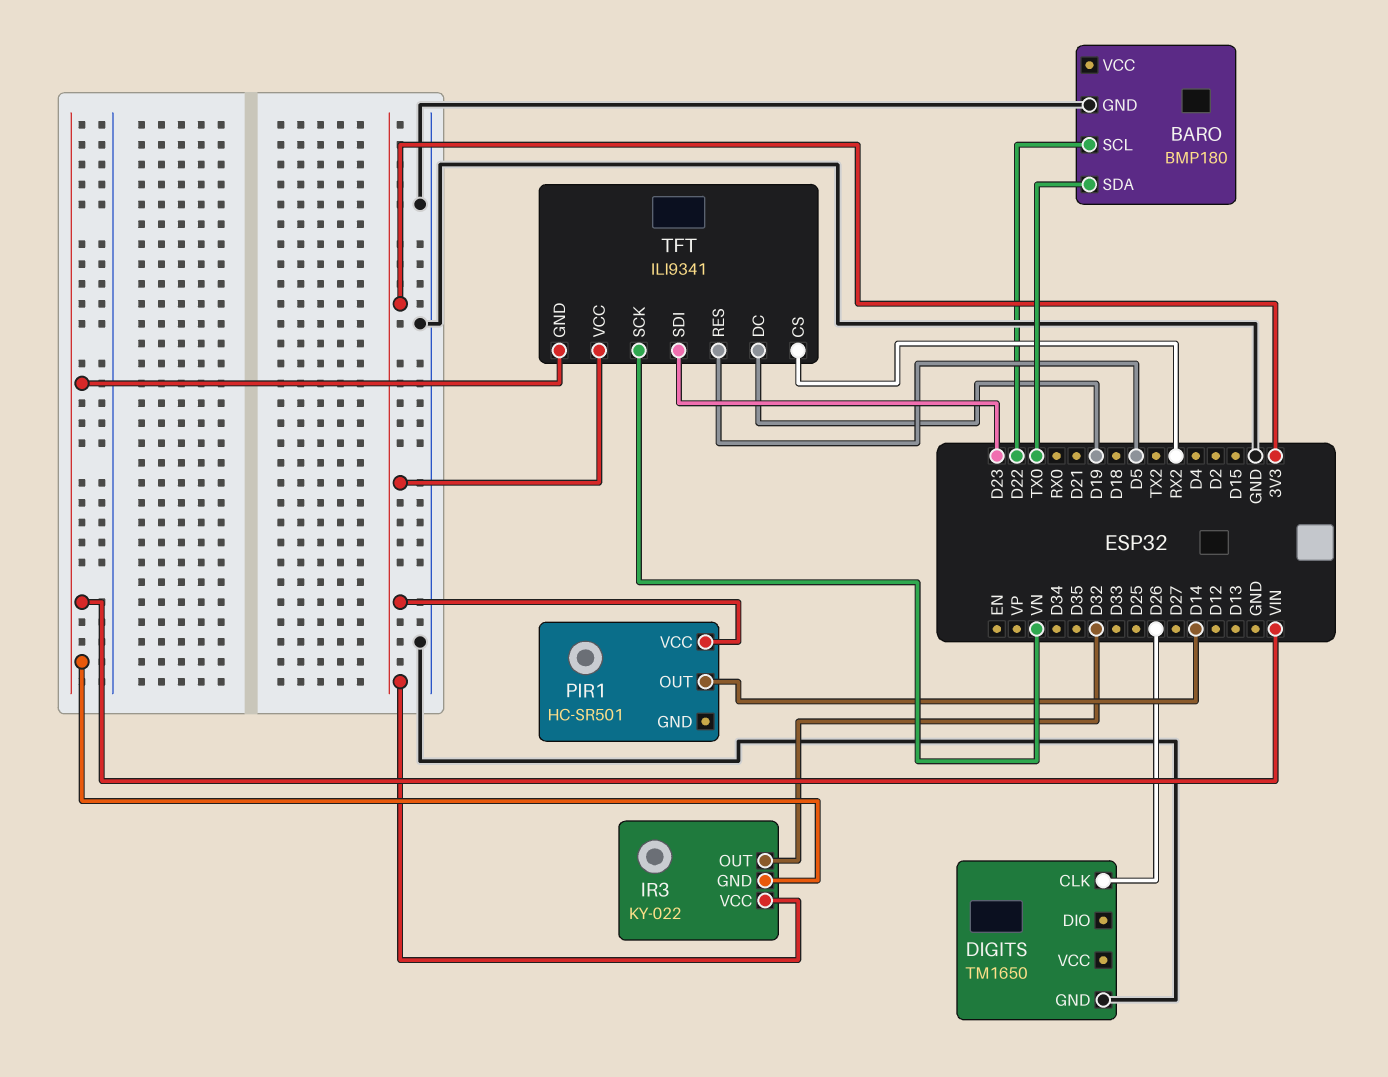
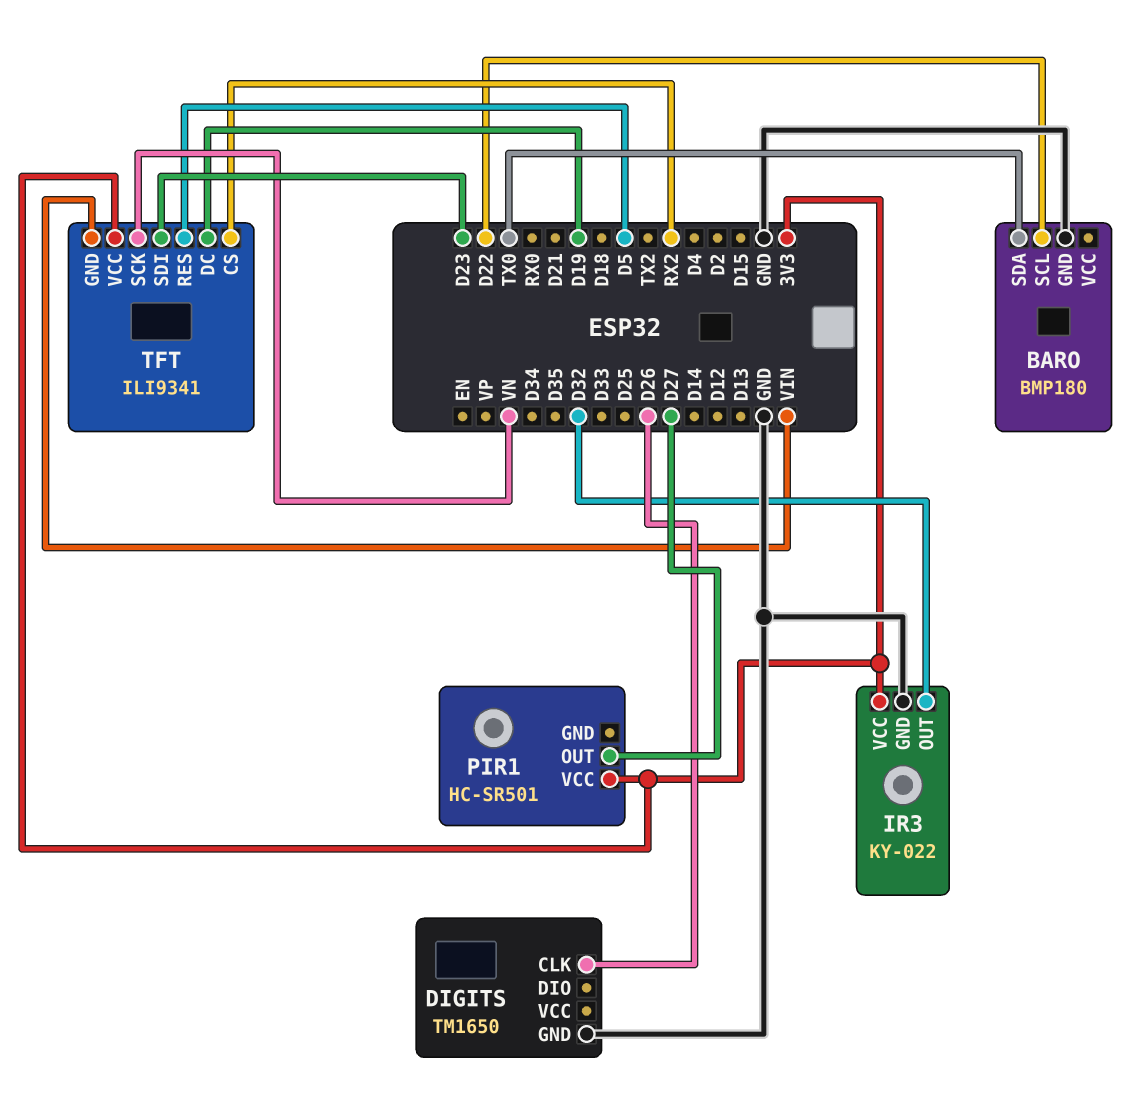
IR3 pin GND: VIN -> GND
PIR1 pin OUT: D14 -> D27

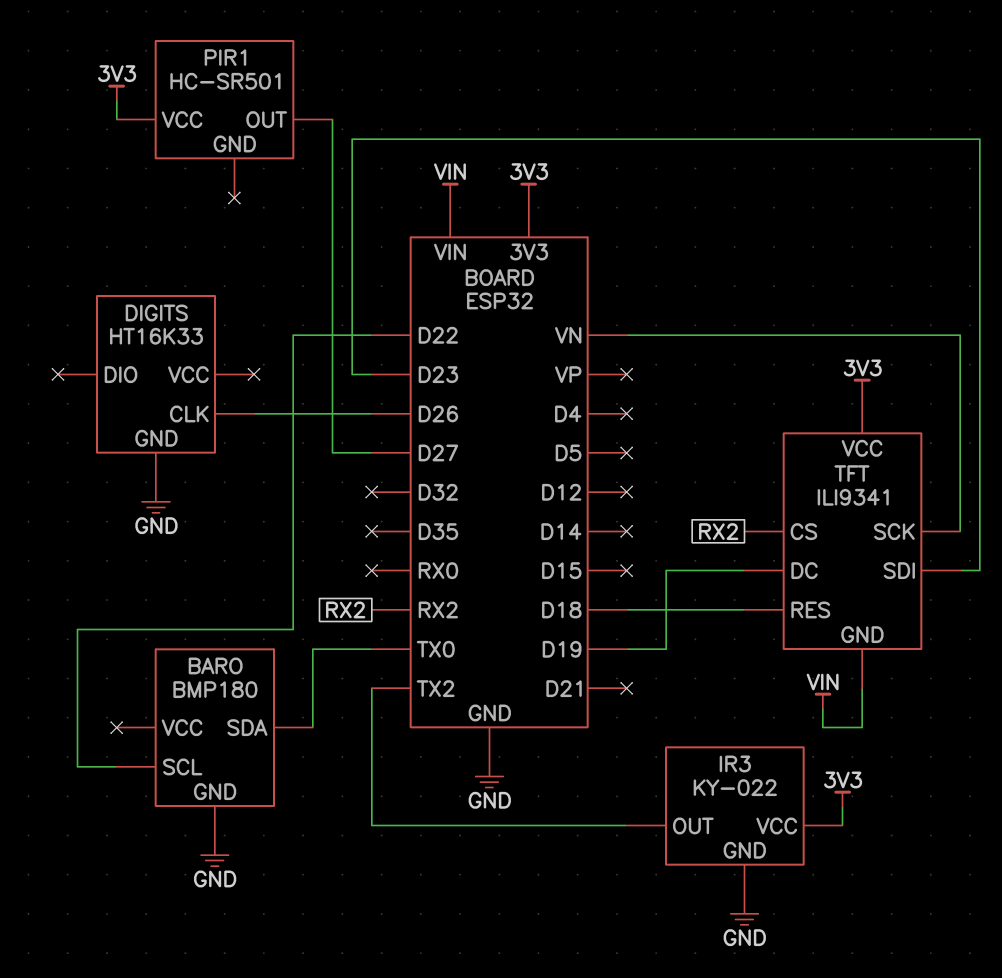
DIGITS: TM1650 -> HT16K33
IR3 pin OUT: D32 -> TX2
TFT pin RES: D5 -> D18

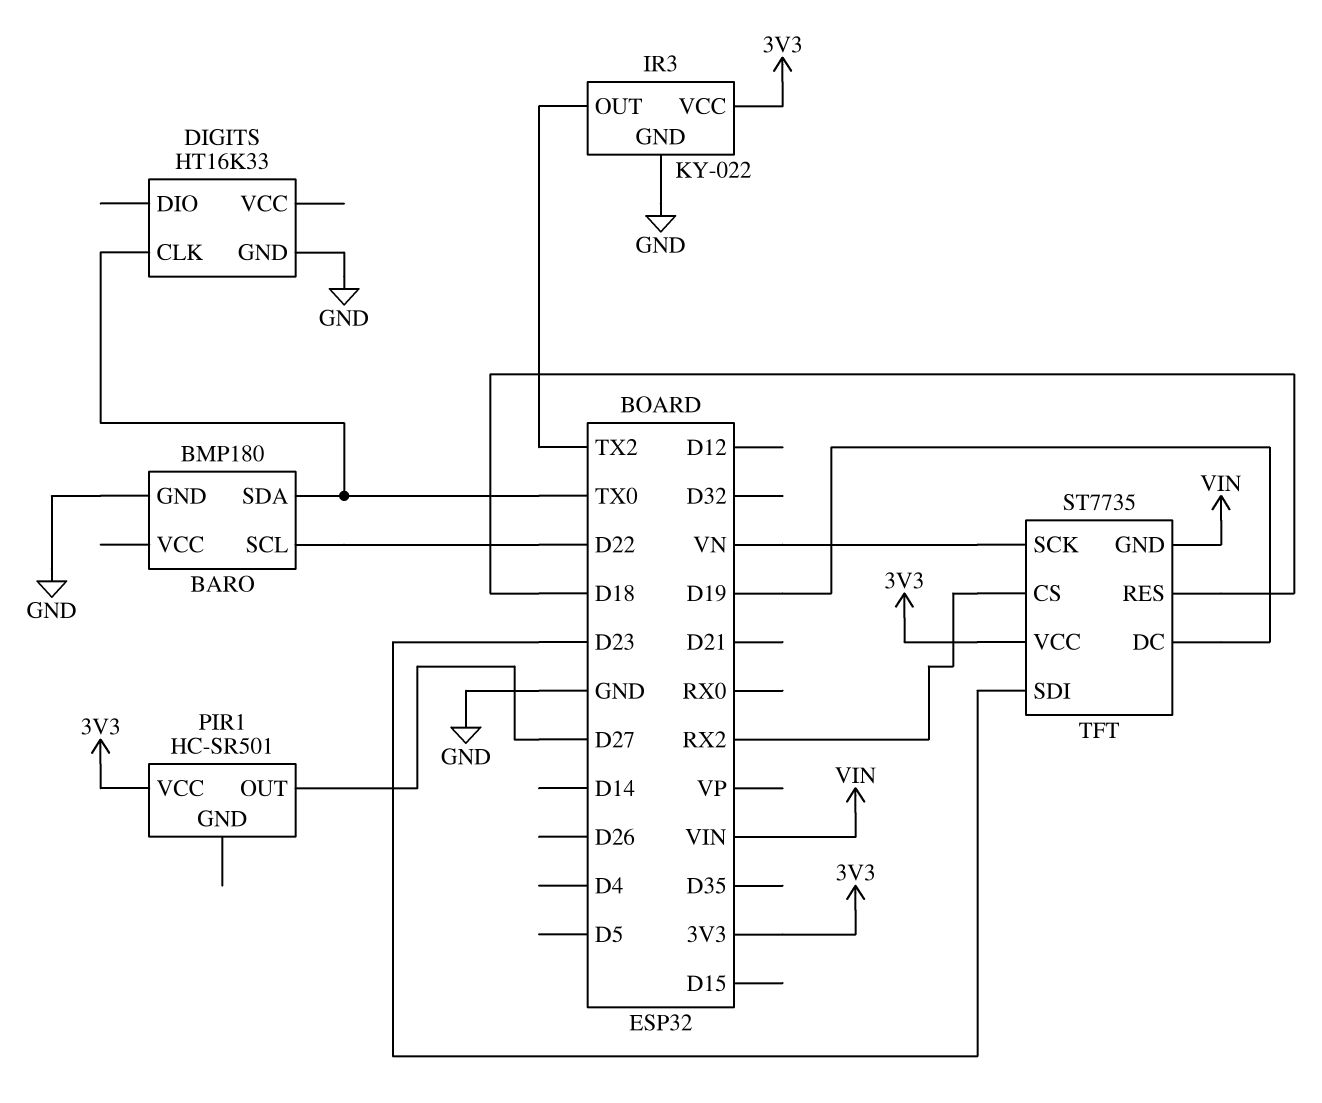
DIGITS pin CLK: D26 -> TX0
TFT: ILI9341 -> ST7735

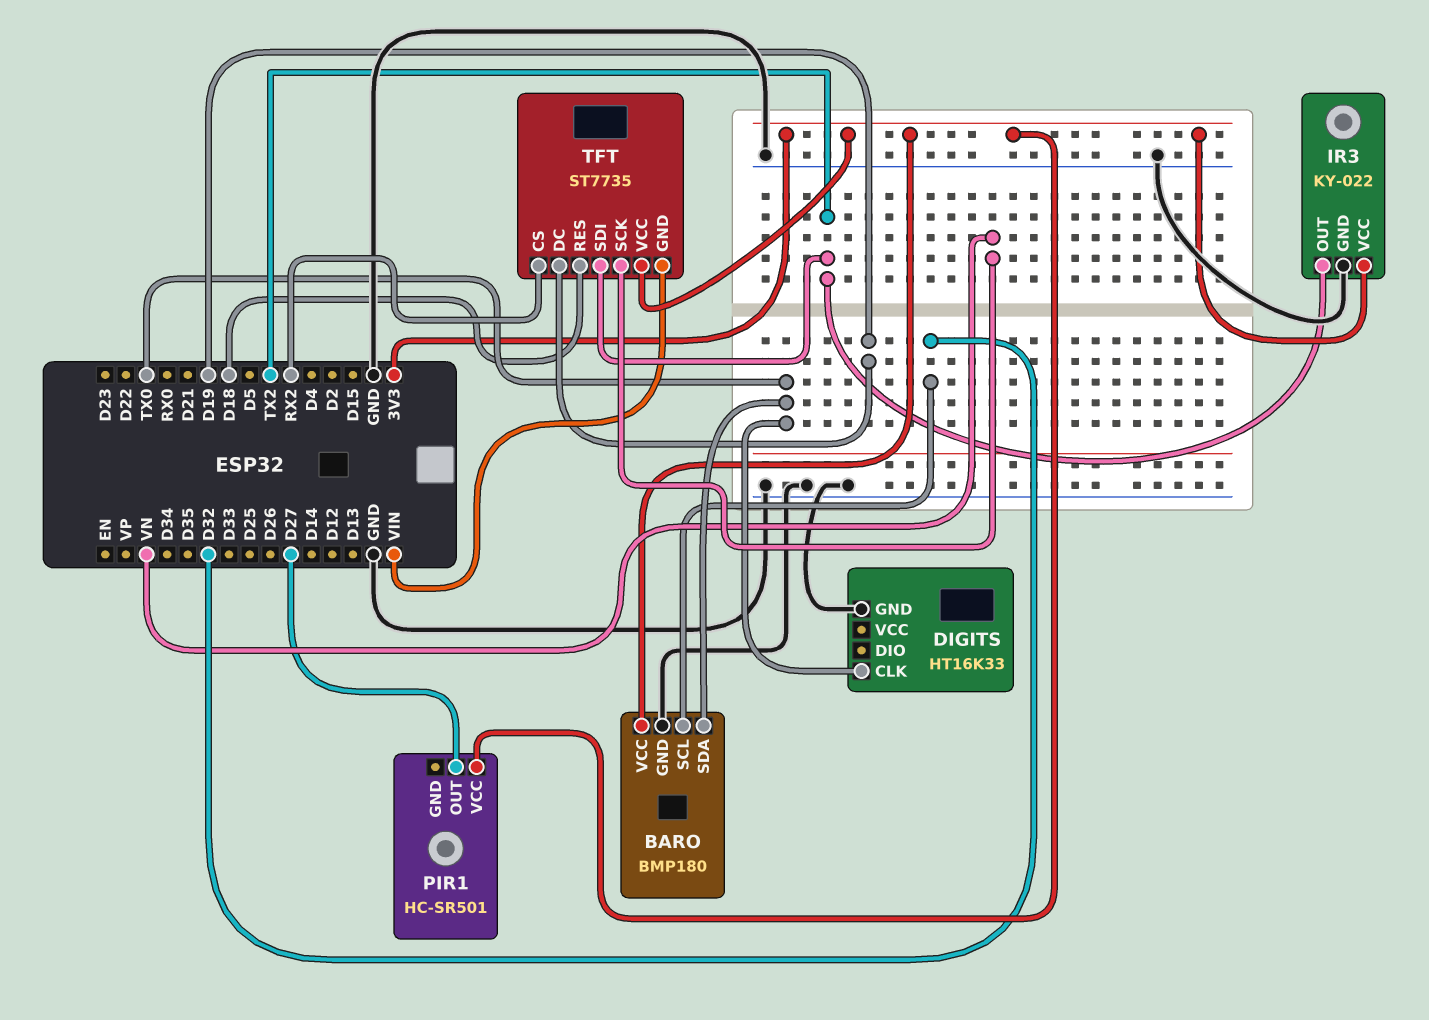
BARO pin SCL: D22 -> D32
BARO pin VCC: none -> 3V3
TFT pin SDI: D23 -> TX2

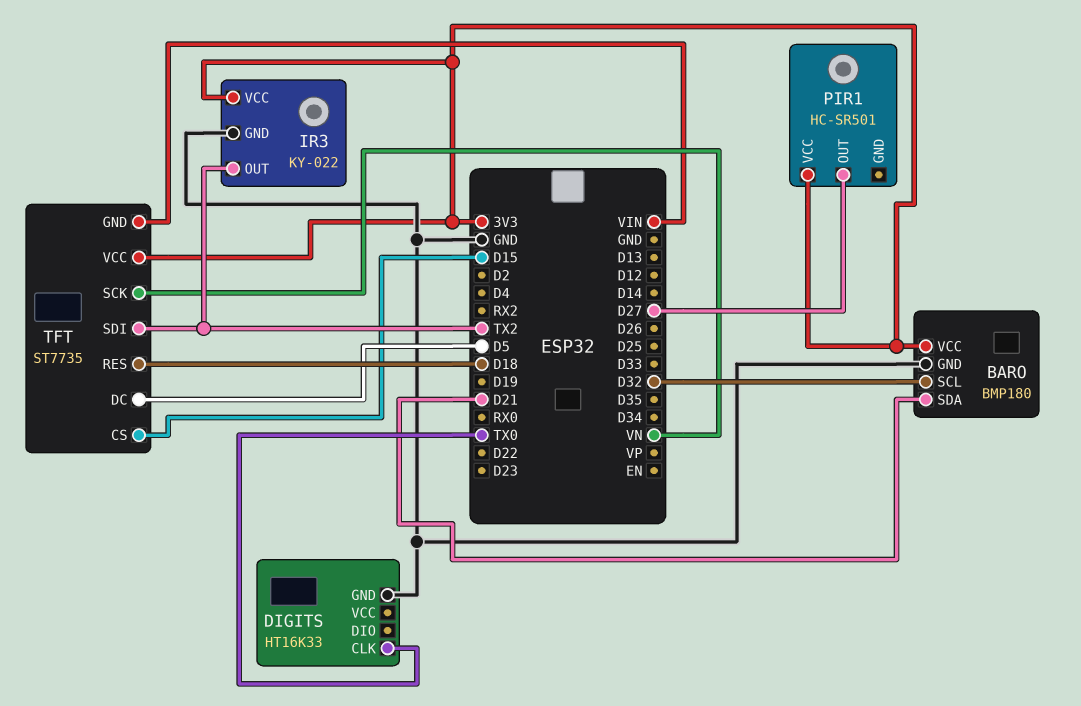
BARO pin SDA: TX0 -> D21
TFT pin CS: RX2 -> D15
TFT pin DC: D19 -> D5

